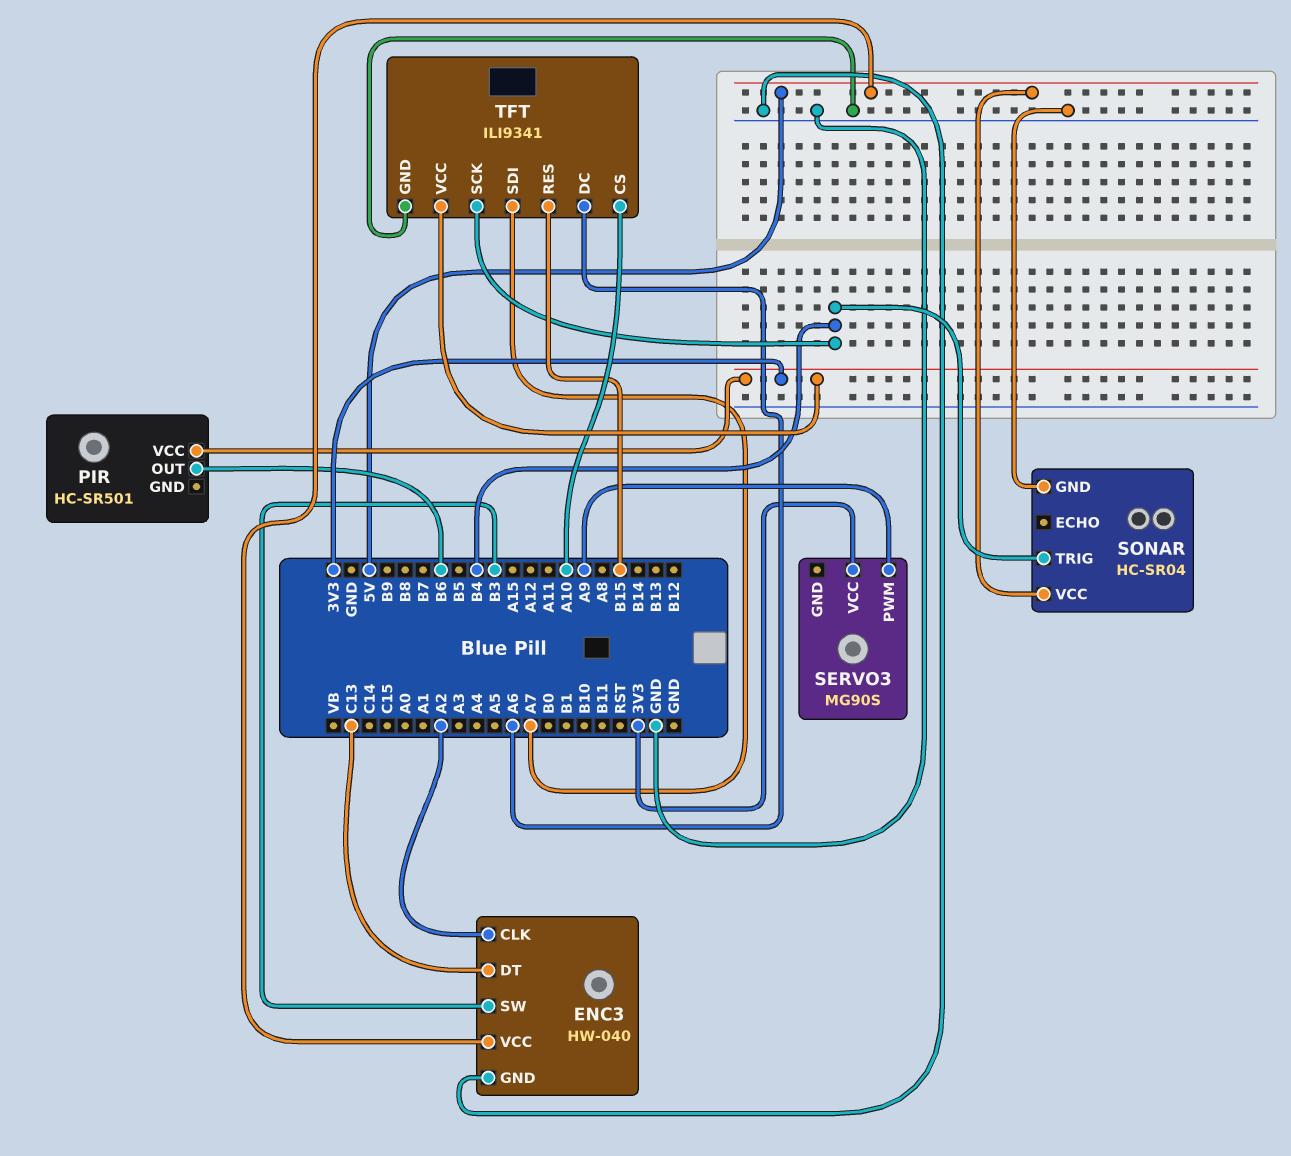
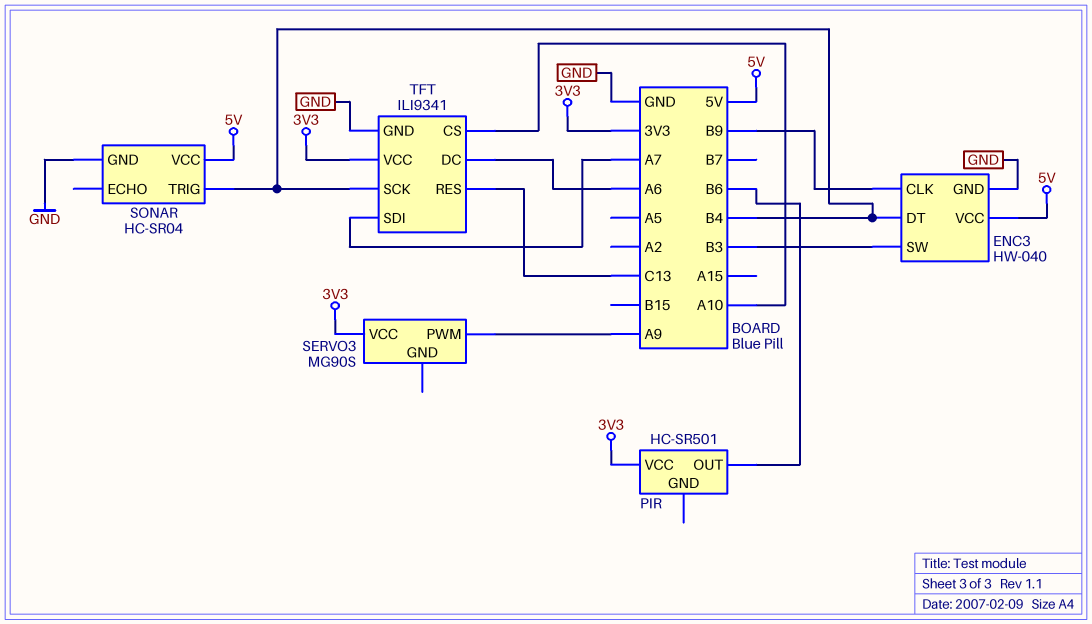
ENC3 pin CLK: A2 -> B9
ENC3 pin DT: C13 -> B4
TFT pin RES: B15 -> C13

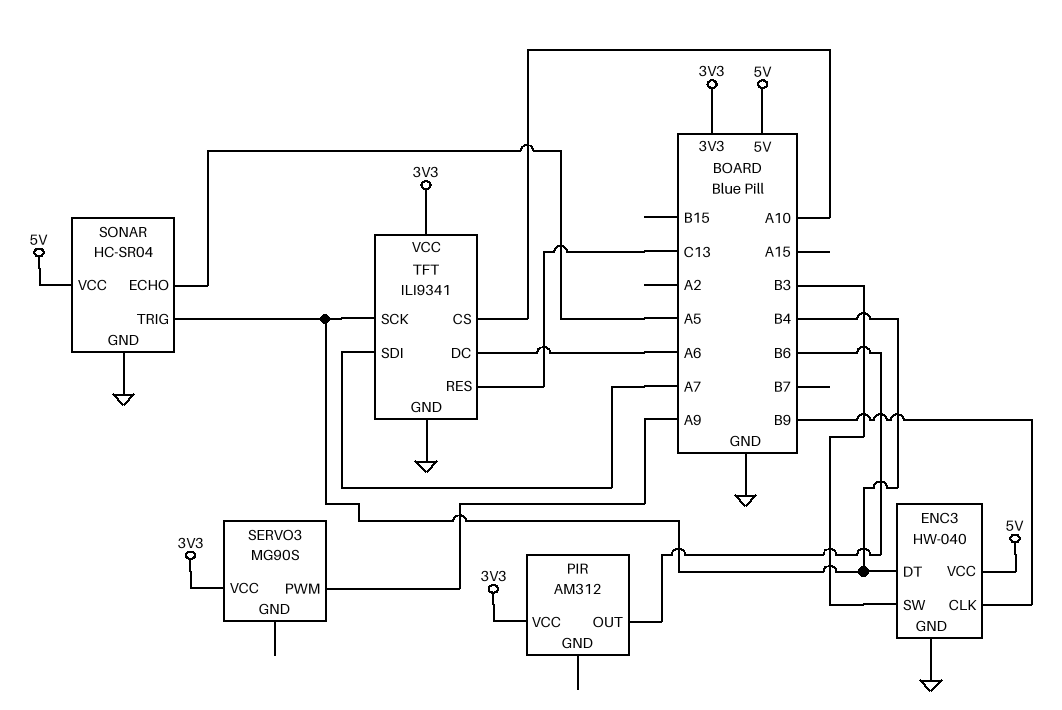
PIR: HC-SR501 -> AM312
SONAR pin ECHO: none -> A5

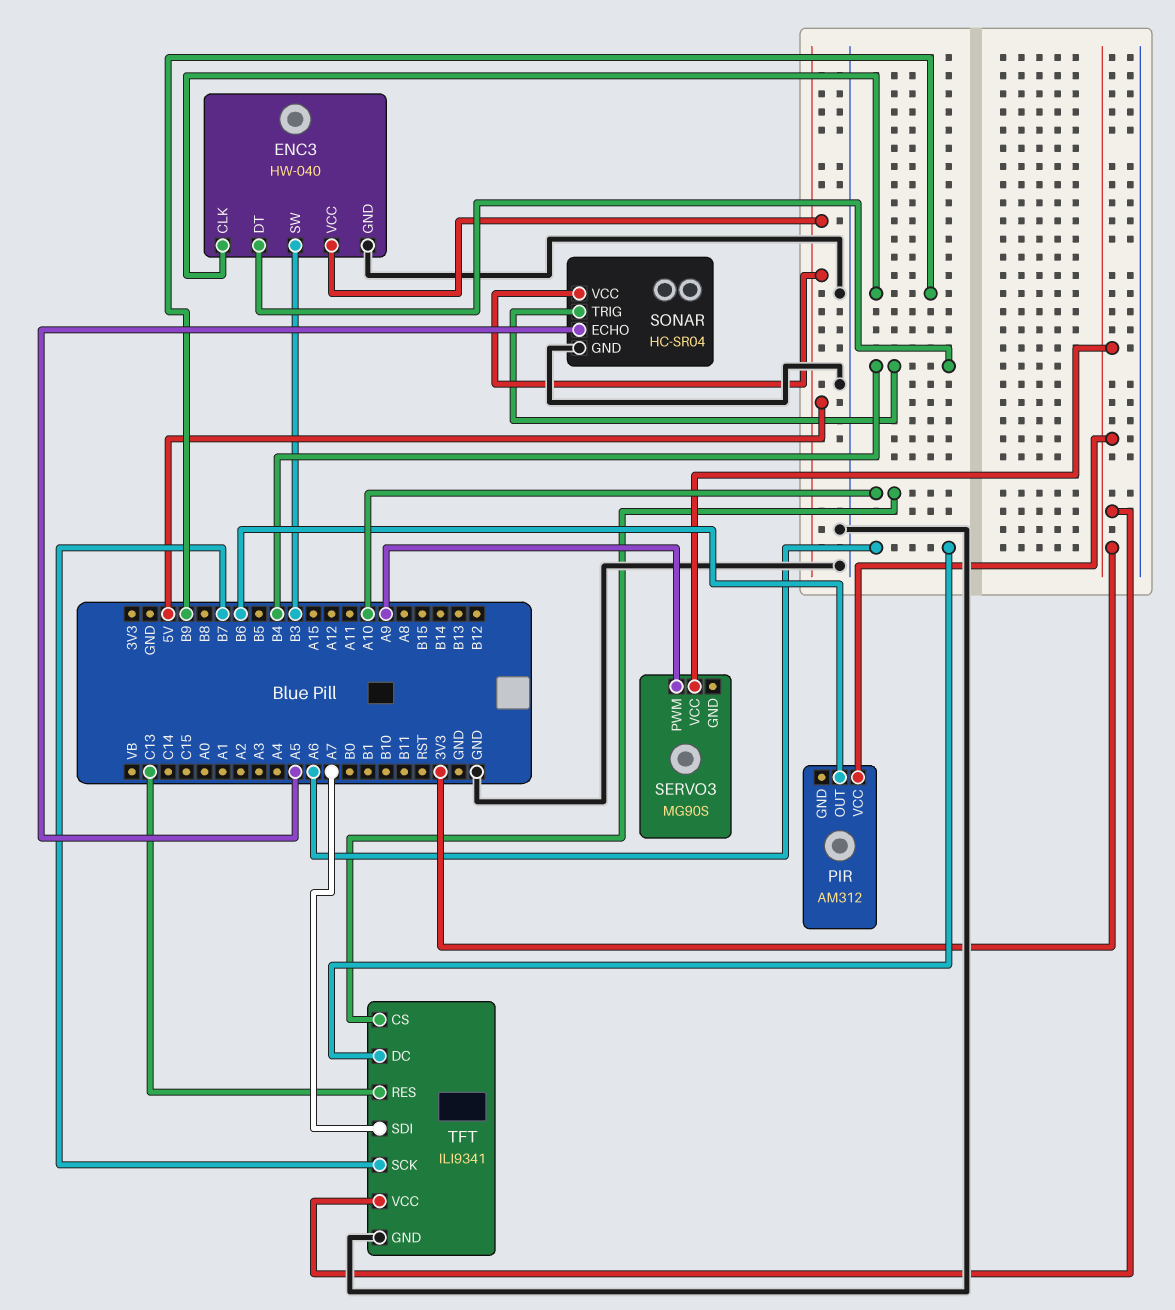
TFT pin SCK: B4 -> B7

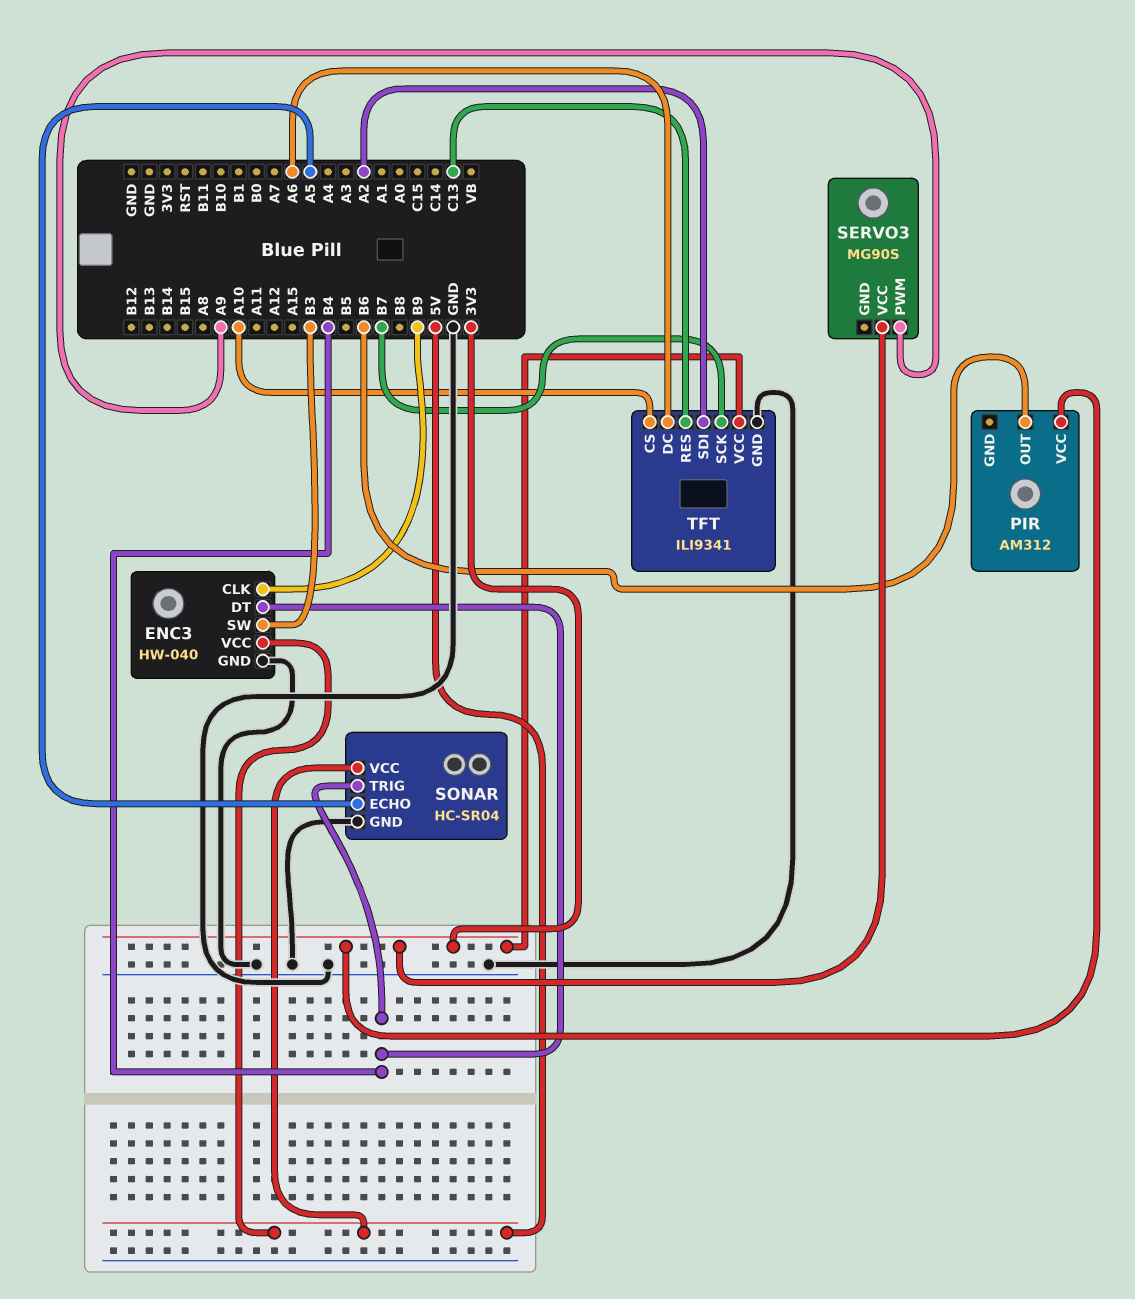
TFT pin SDI: A7 -> A2

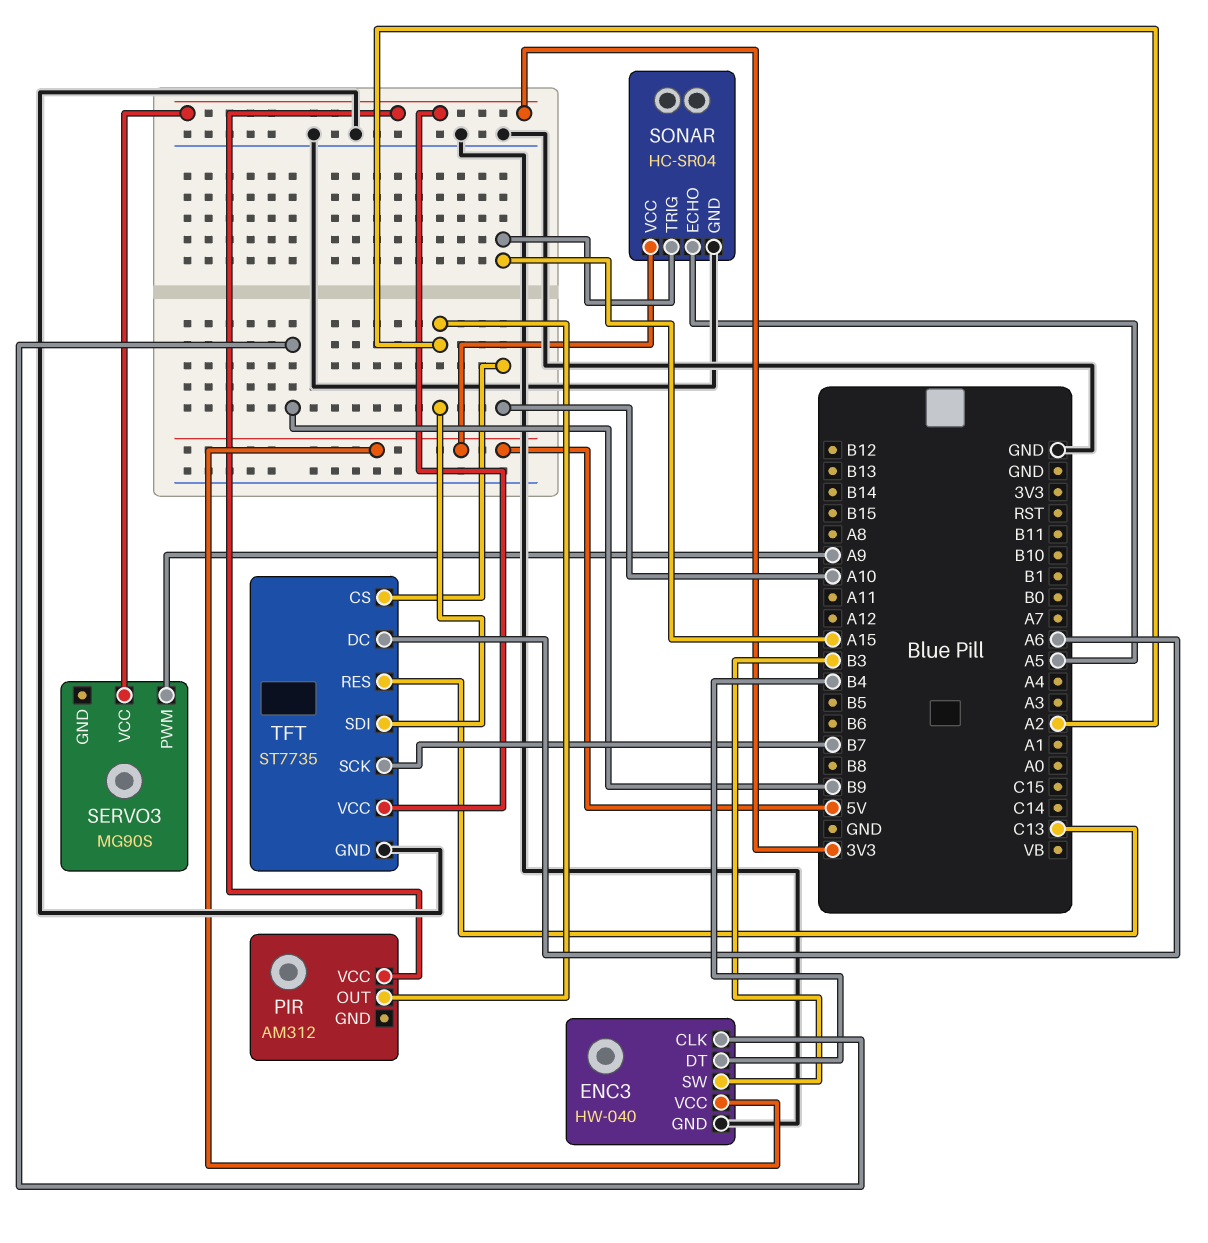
PIR pin OUT: B6 -> A2
SONAR pin TRIG: B4 -> A15
TFT: ILI9341 -> ST7735

